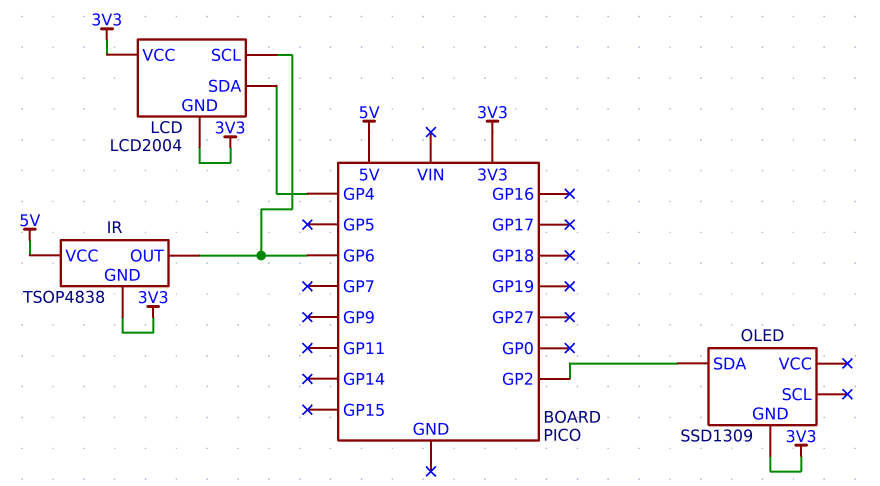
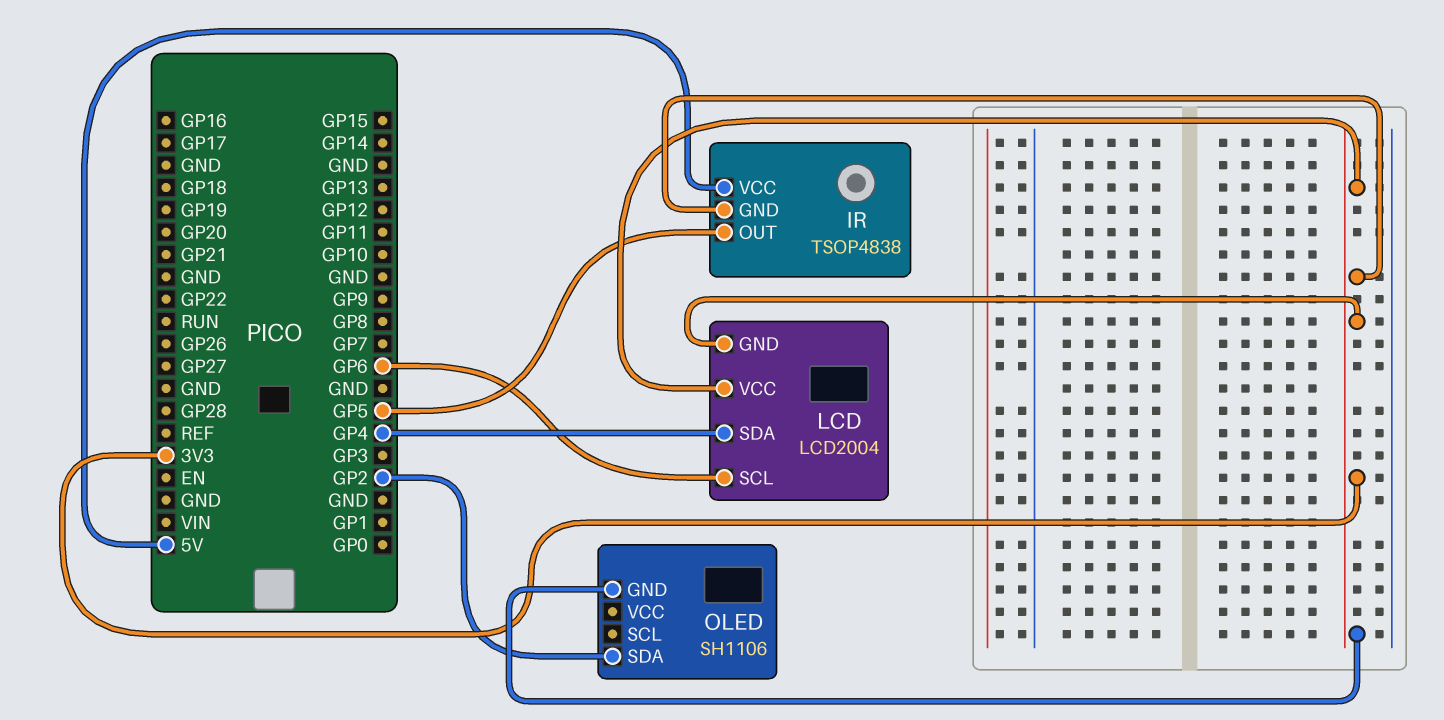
IR pin OUT: GP6 -> GP5
OLED: SSD1309 -> SH1106

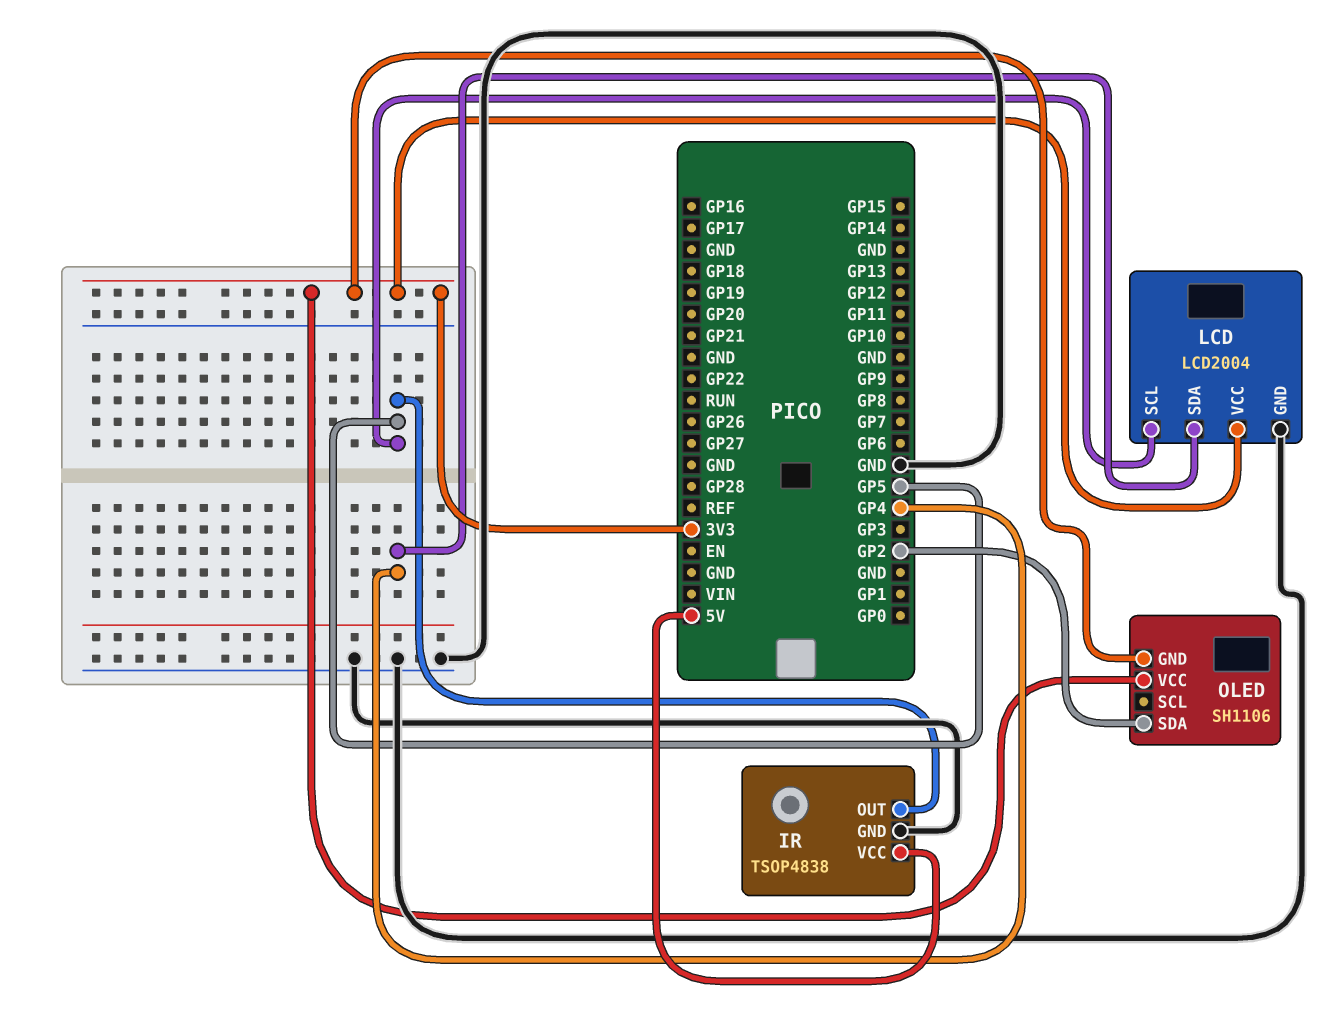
IR pin GND: 3V3 -> GND
LCD pin GND: 3V3 -> GND
LCD pin SCL: GP6 -> GP5
OLED pin VCC: none -> 3V3

